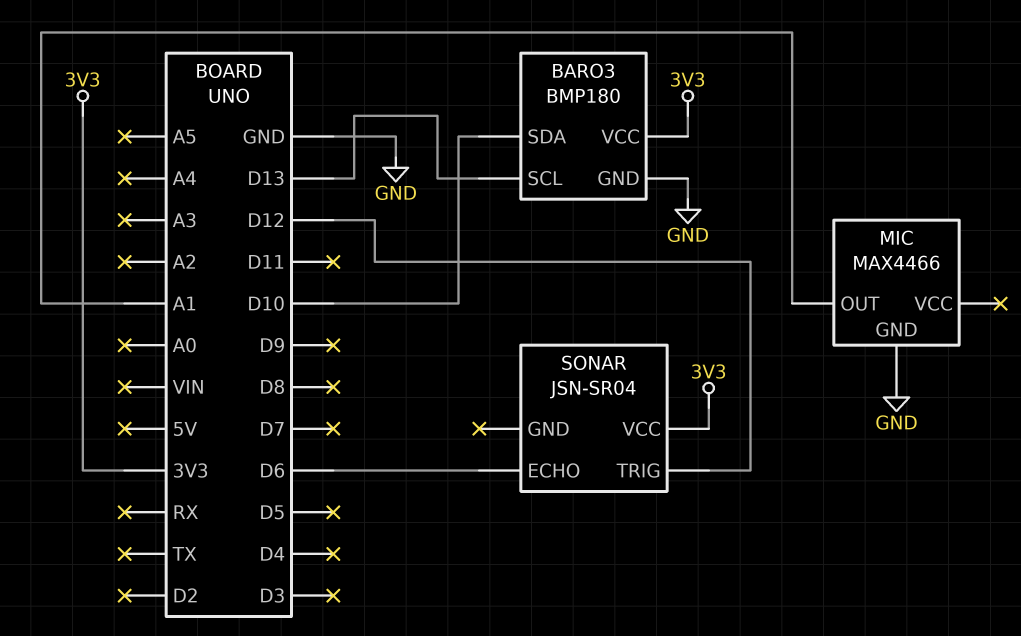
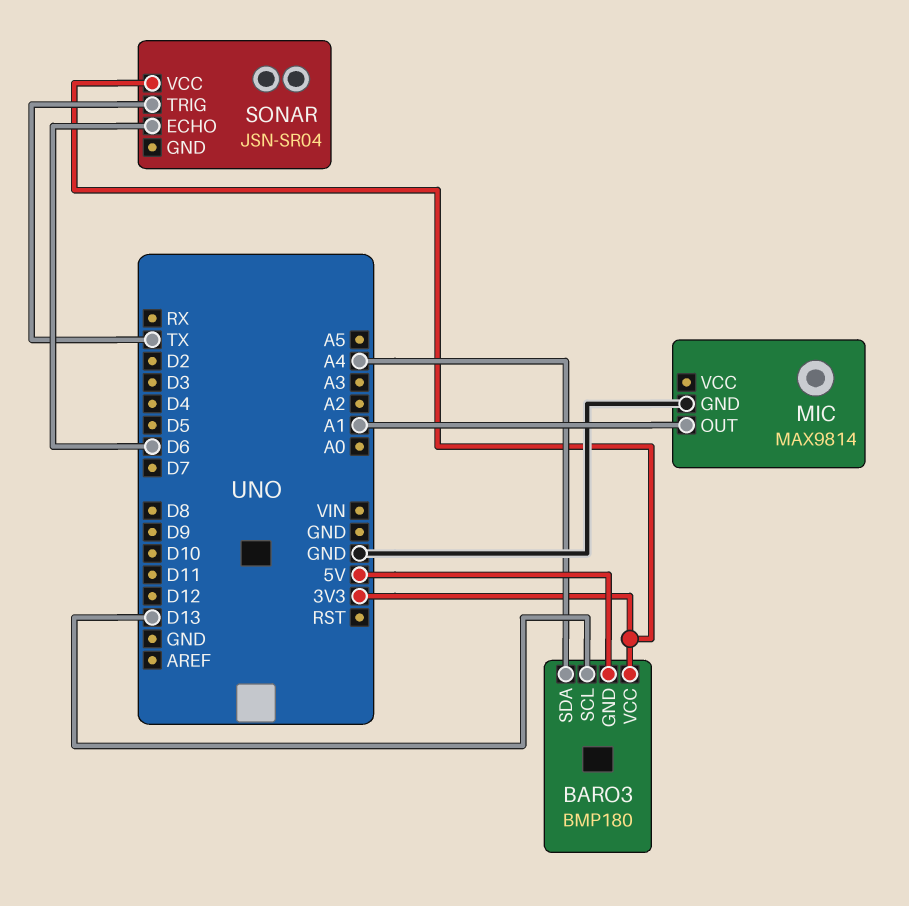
BARO3 pin GND: GND -> 5V
BARO3 pin SDA: D10 -> A4
MIC: MAX4466 -> MAX9814
SONAR pin TRIG: D12 -> TX

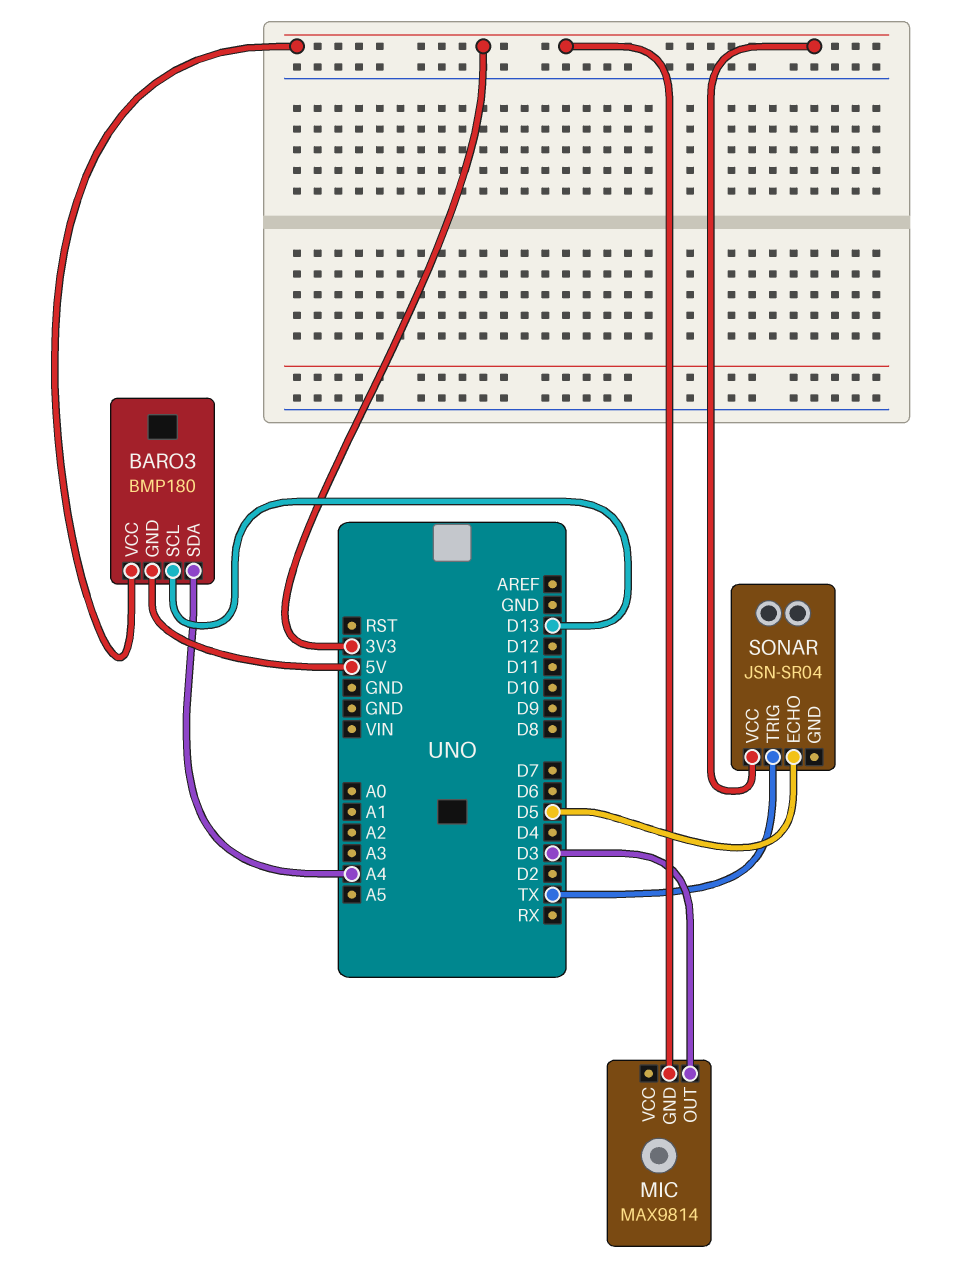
MIC pin GND: GND -> 3V3
MIC pin OUT: A1 -> D3
SONAR pin ECHO: D6 -> D5

